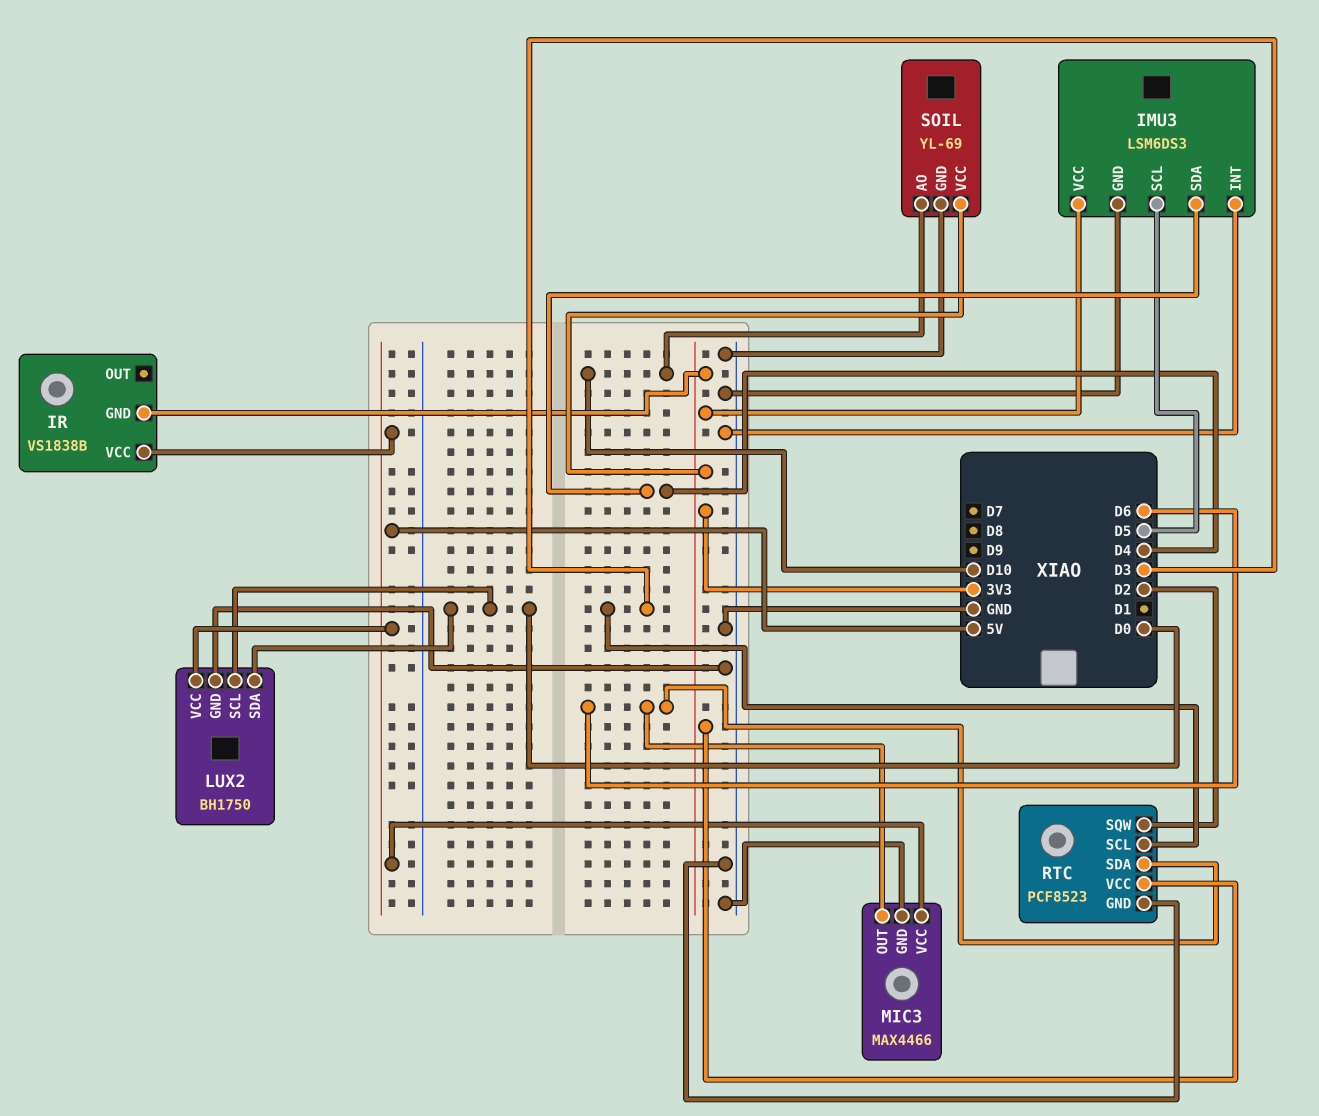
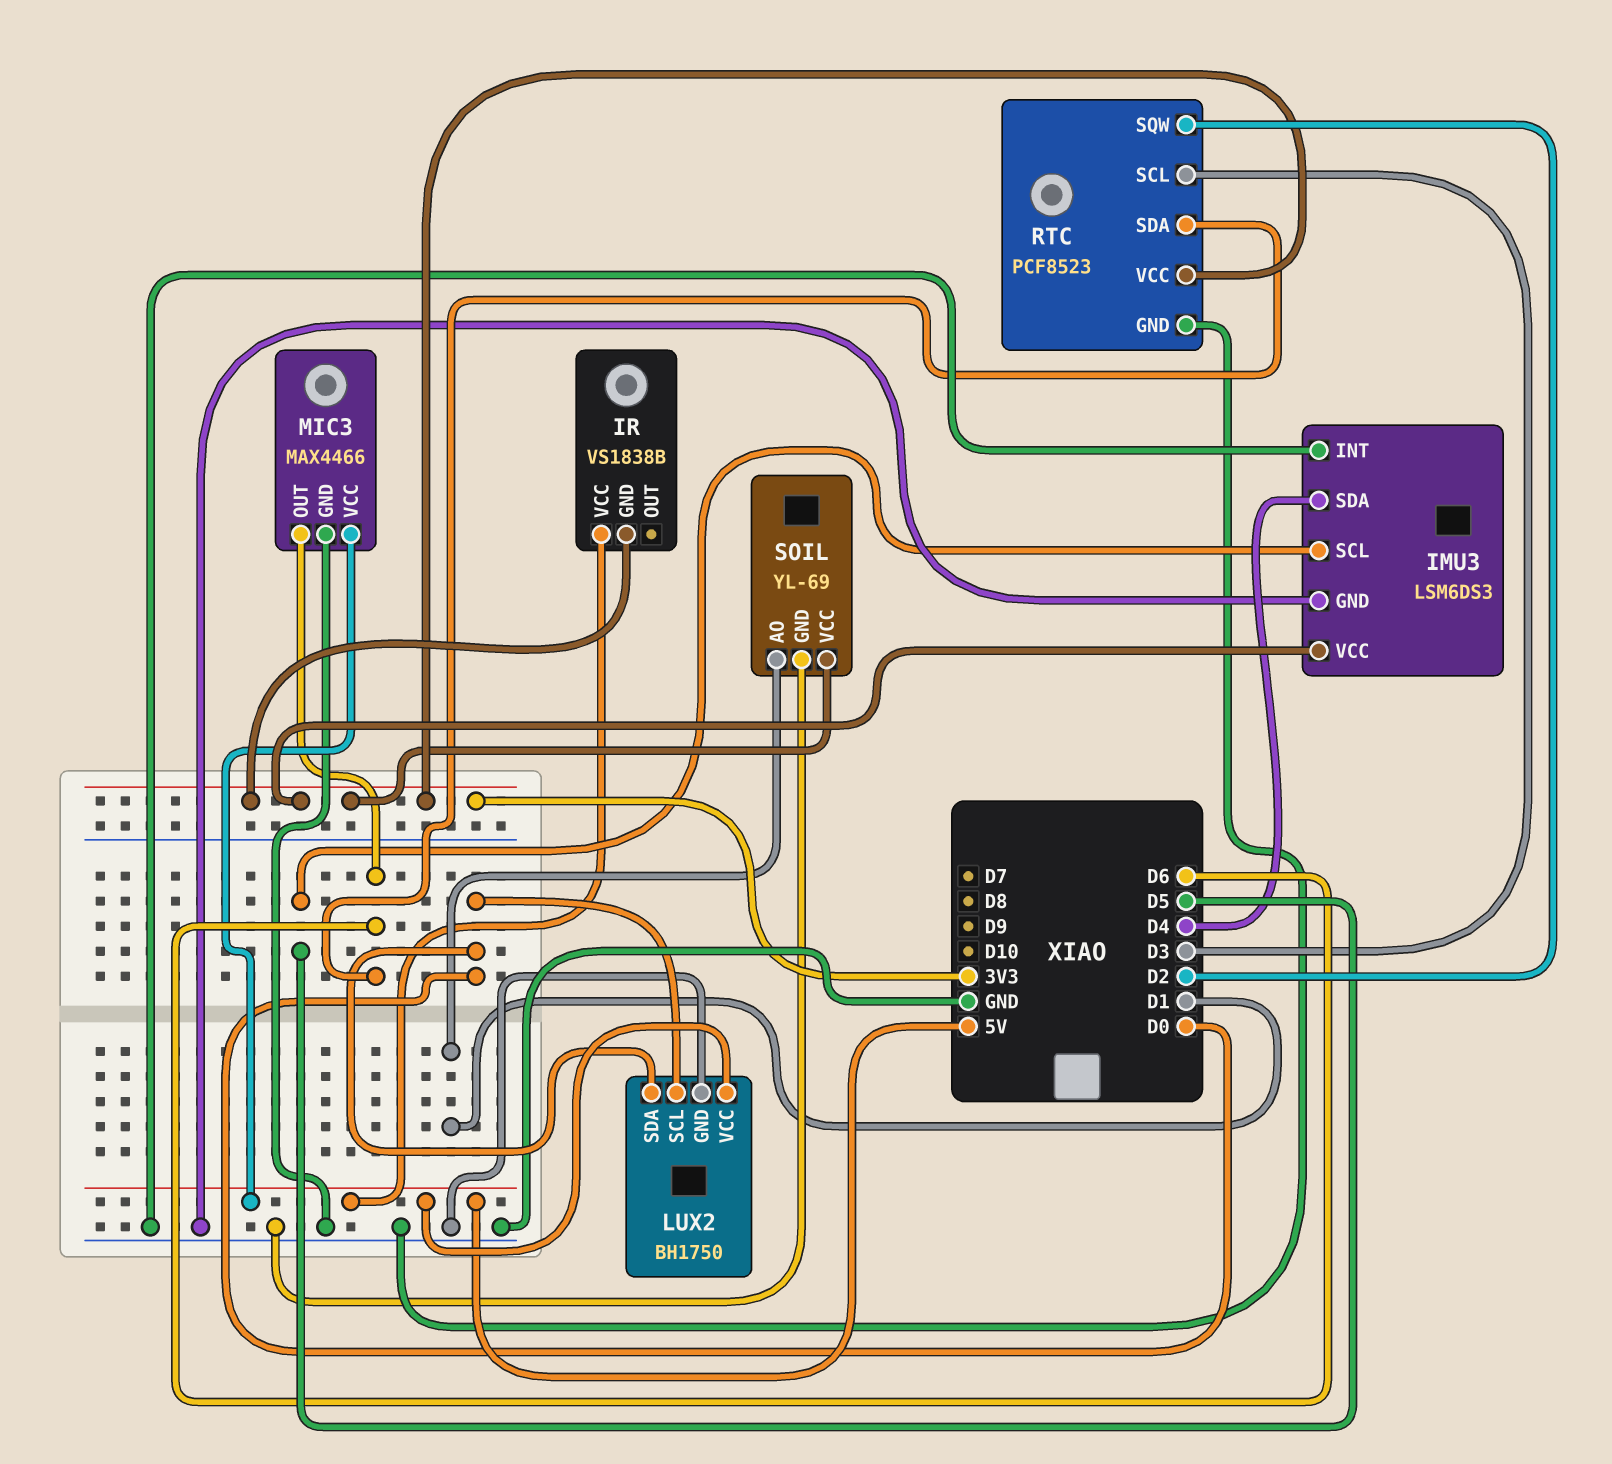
SOIL pin AO: D10 -> D1

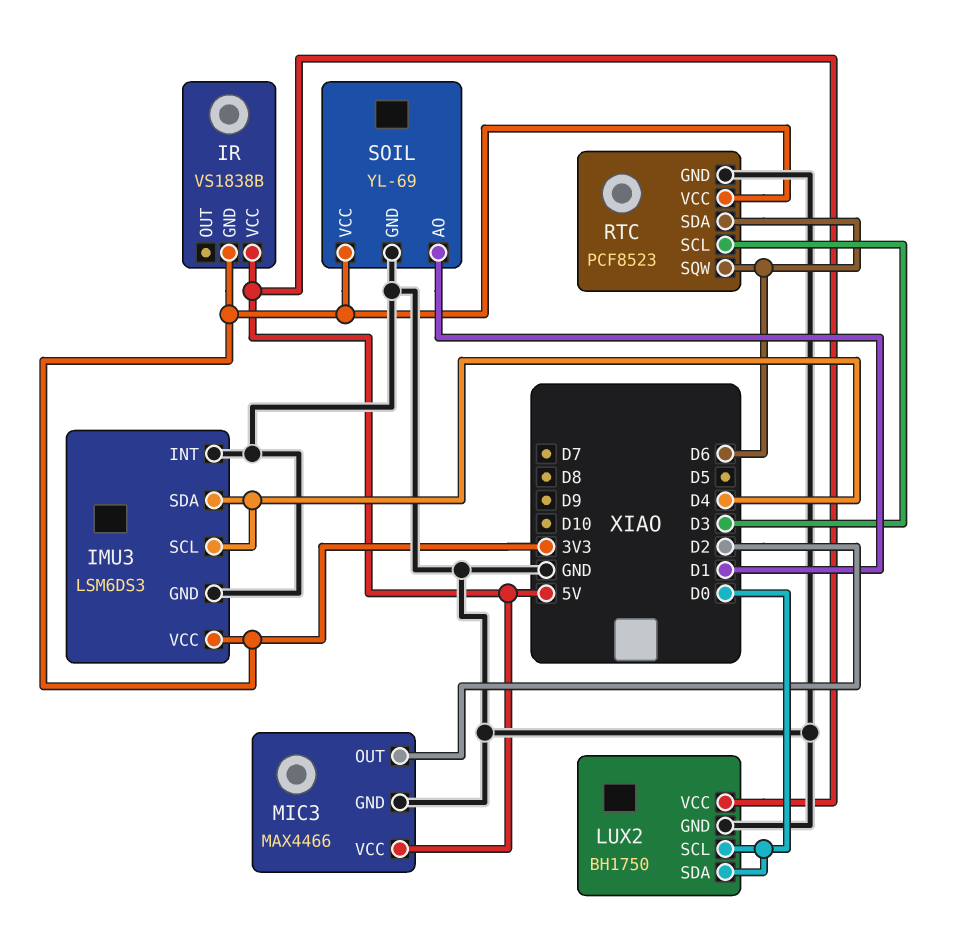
IMU3 pin SCL: D5 -> D4
MIC3 pin OUT: D6 -> D2
RTC pin SQW: D2 -> D6

